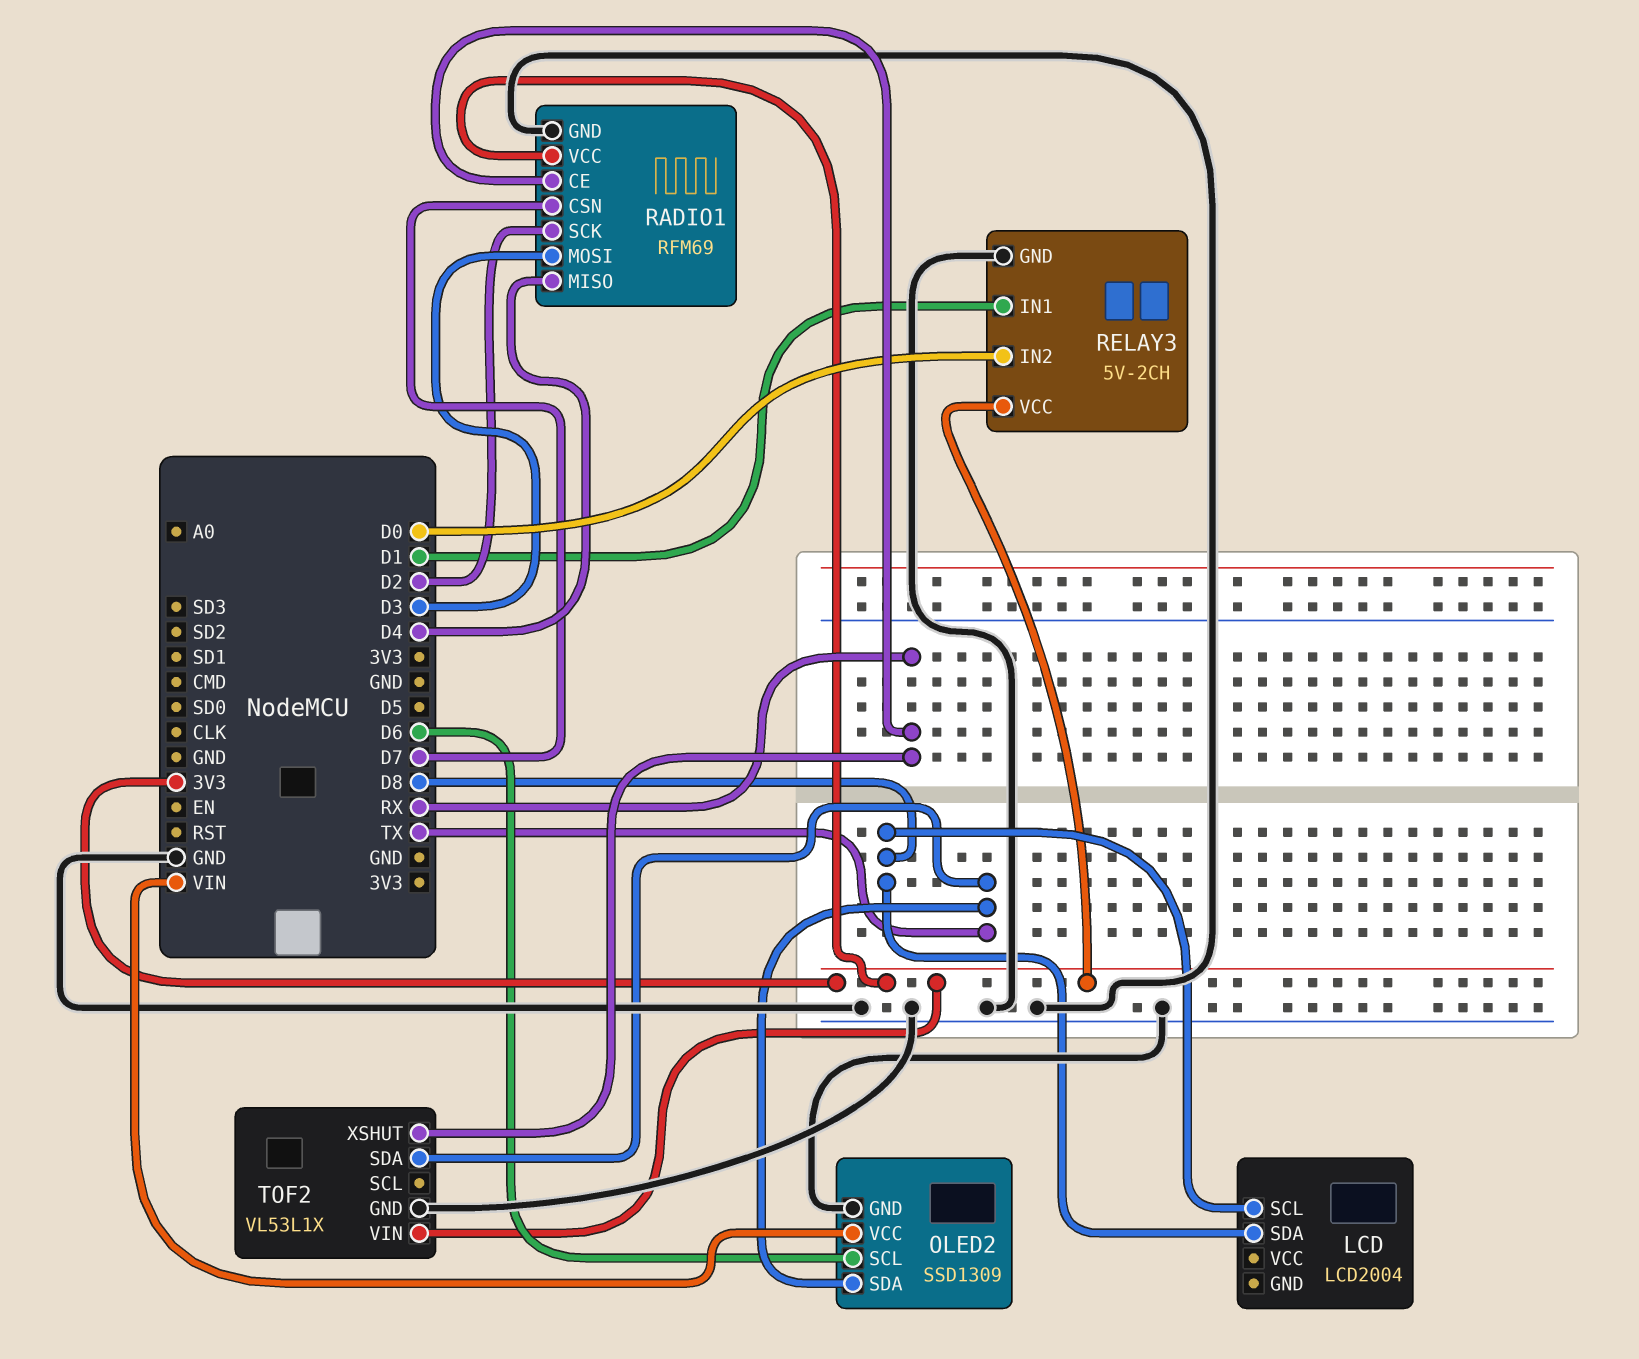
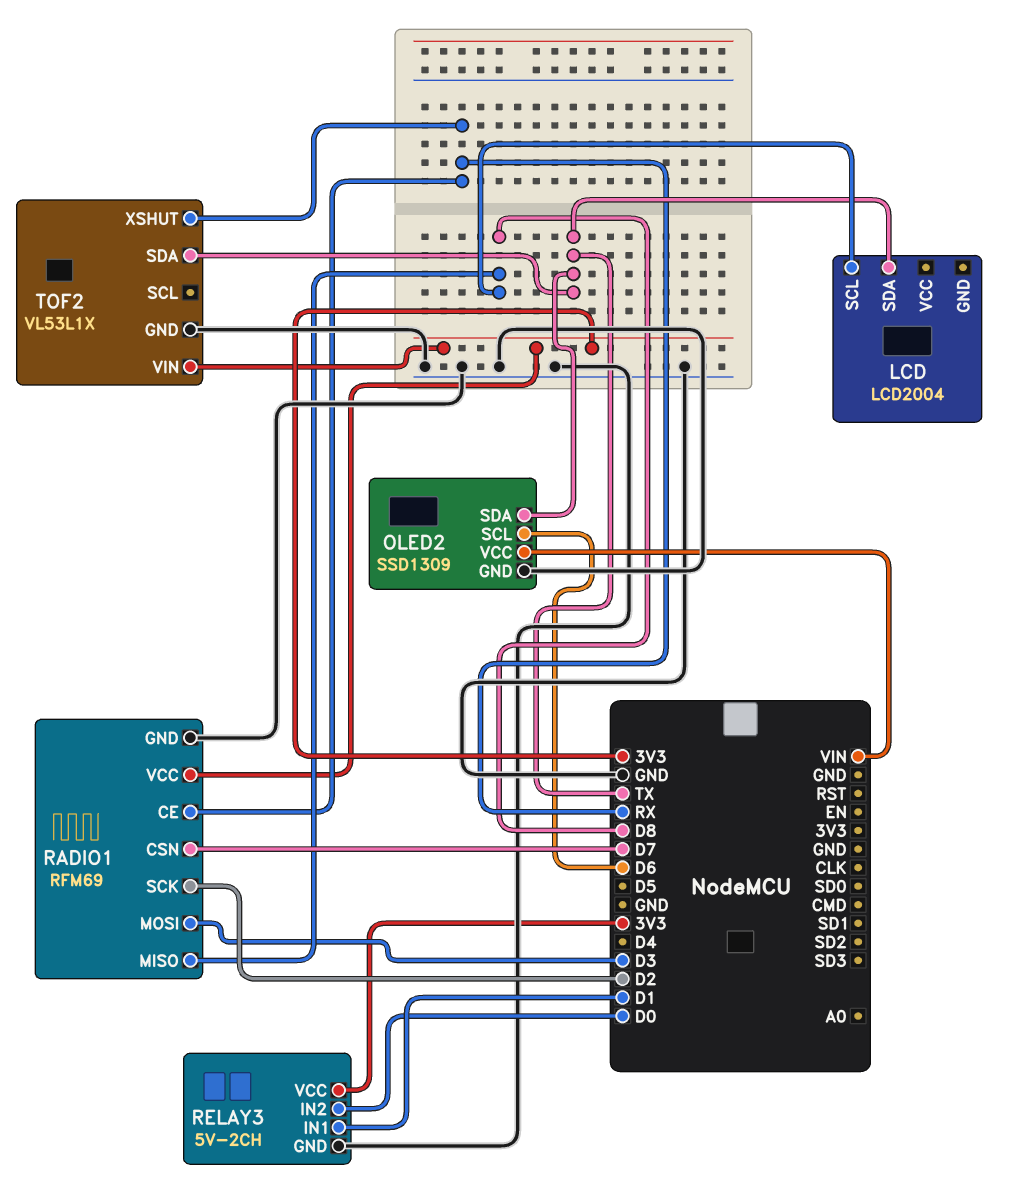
LCD pin SDA: D8 -> TX
RADIO1 pin MISO: D4 -> D8

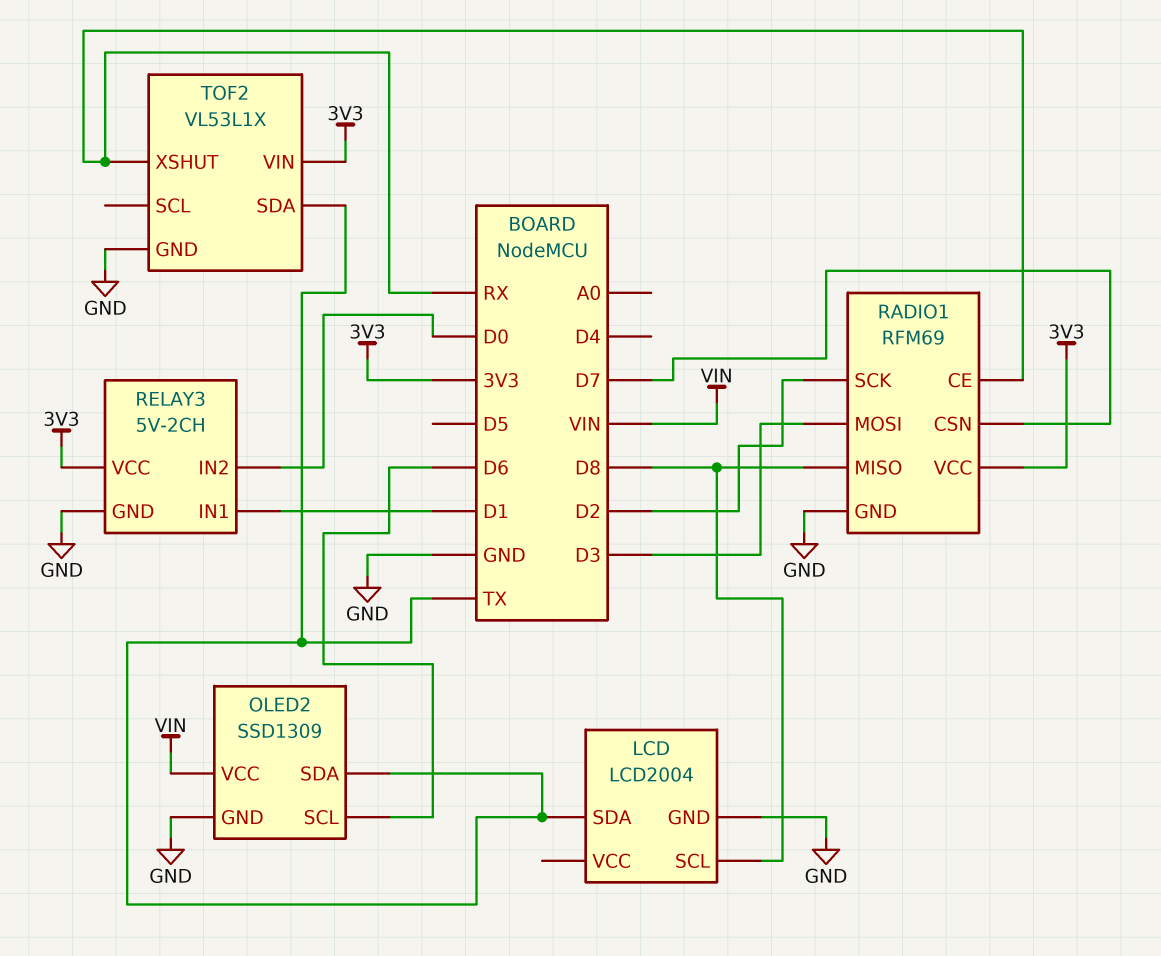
LCD pin GND: none -> GND

